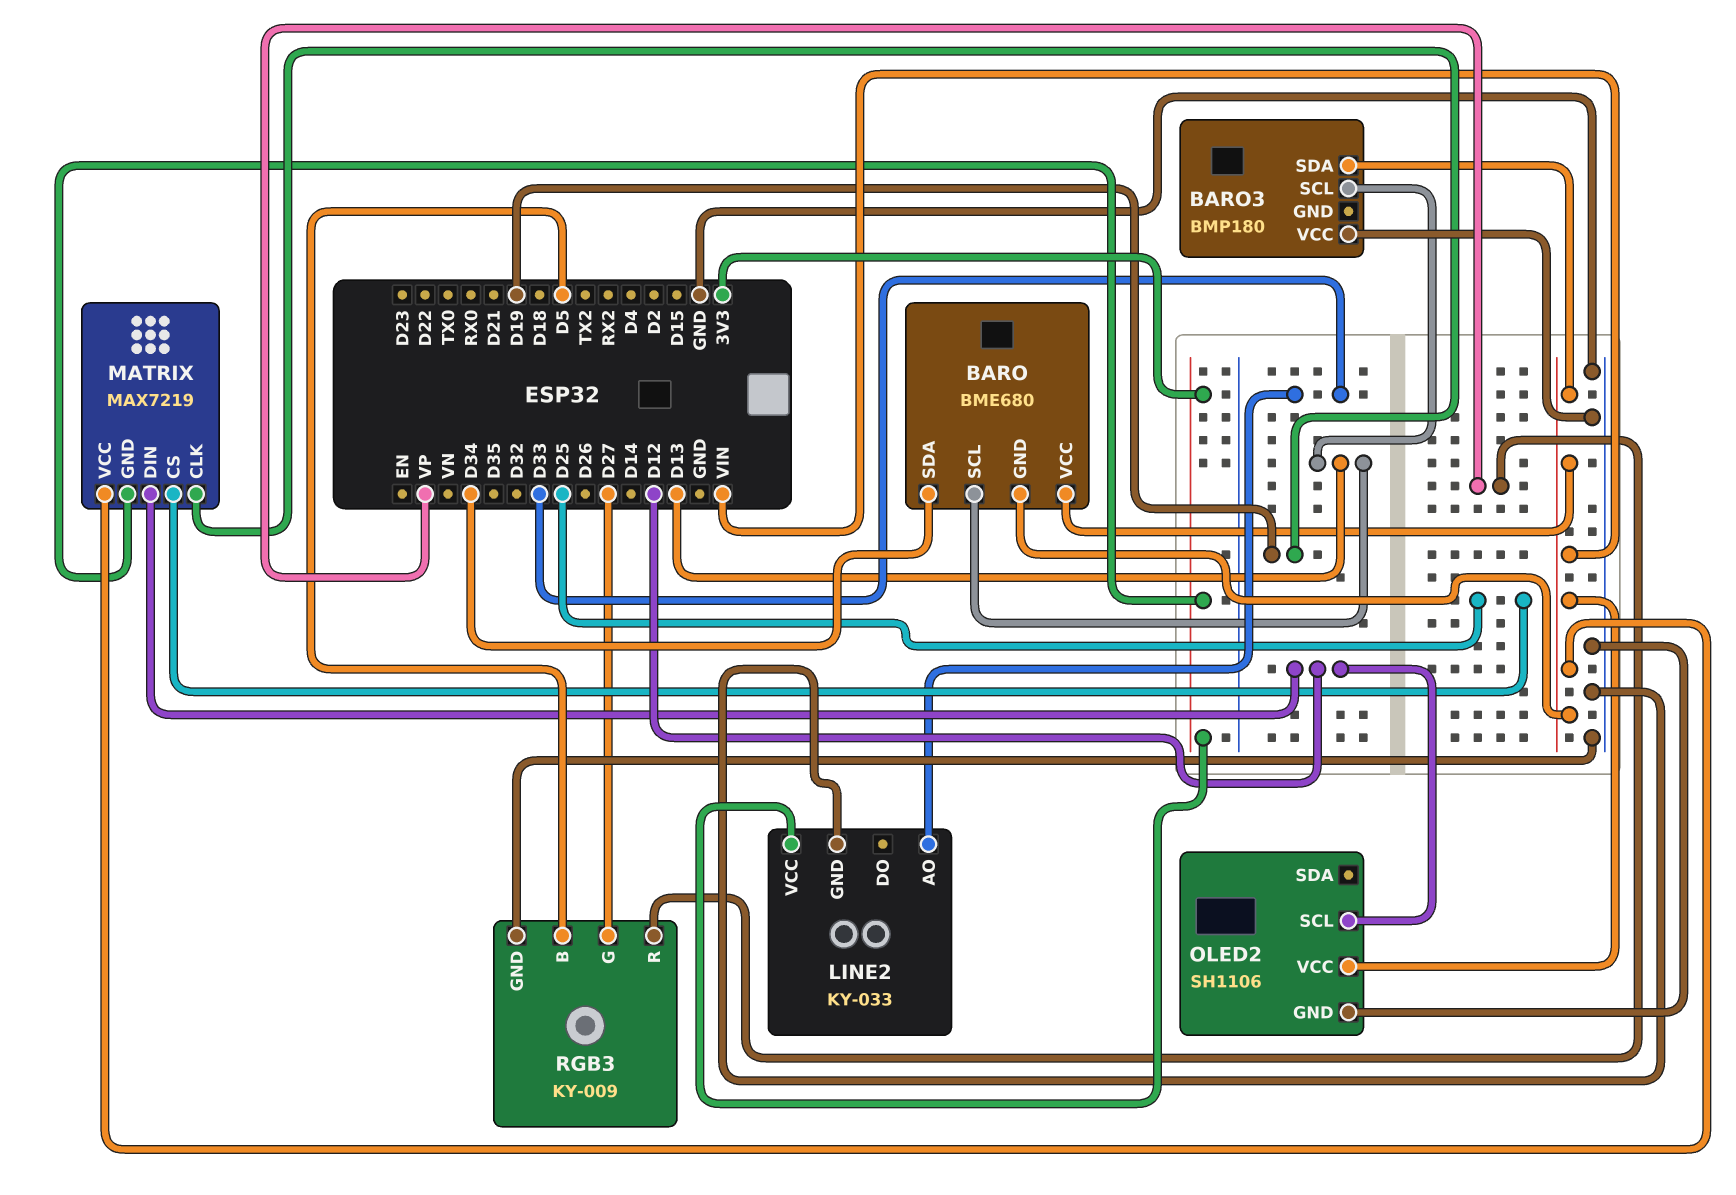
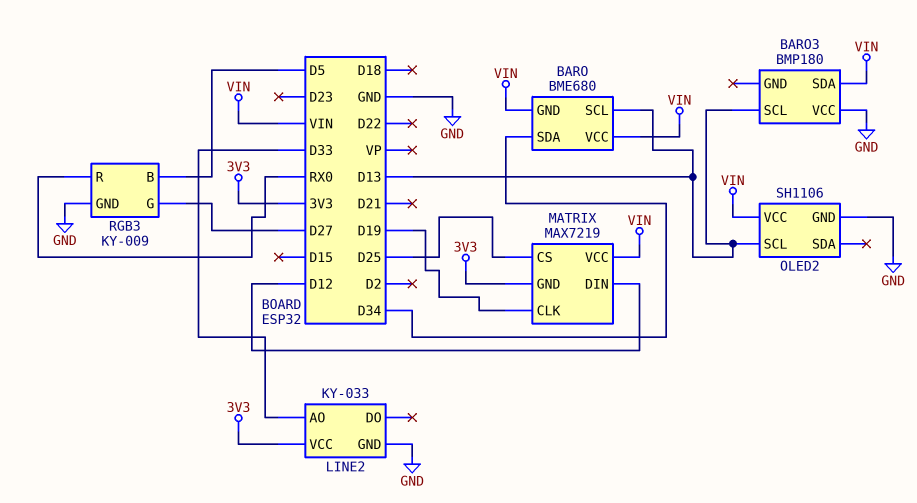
OLED2 pin SCL: D12 -> D13
RGB3 pin R: VP -> RX0

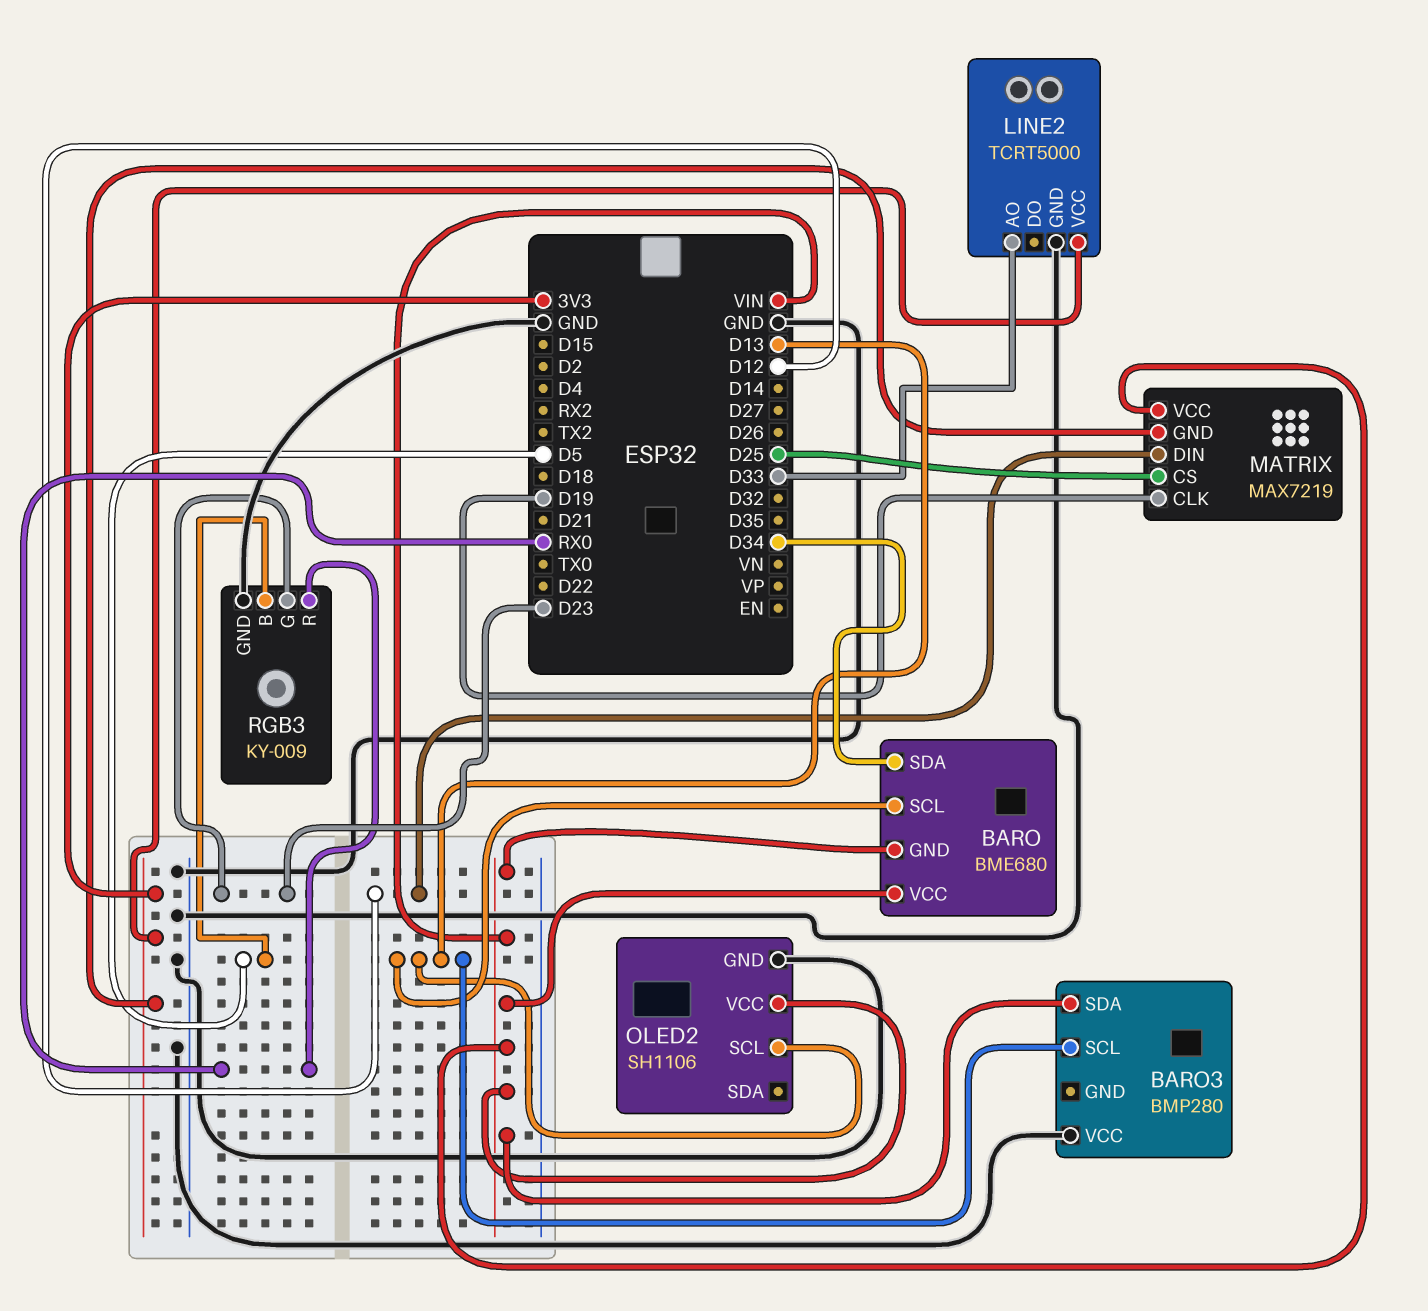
BARO3: BMP180 -> BMP280
LINE2: KY-033 -> TCRT5000
RGB3 pin G: D27 -> D23

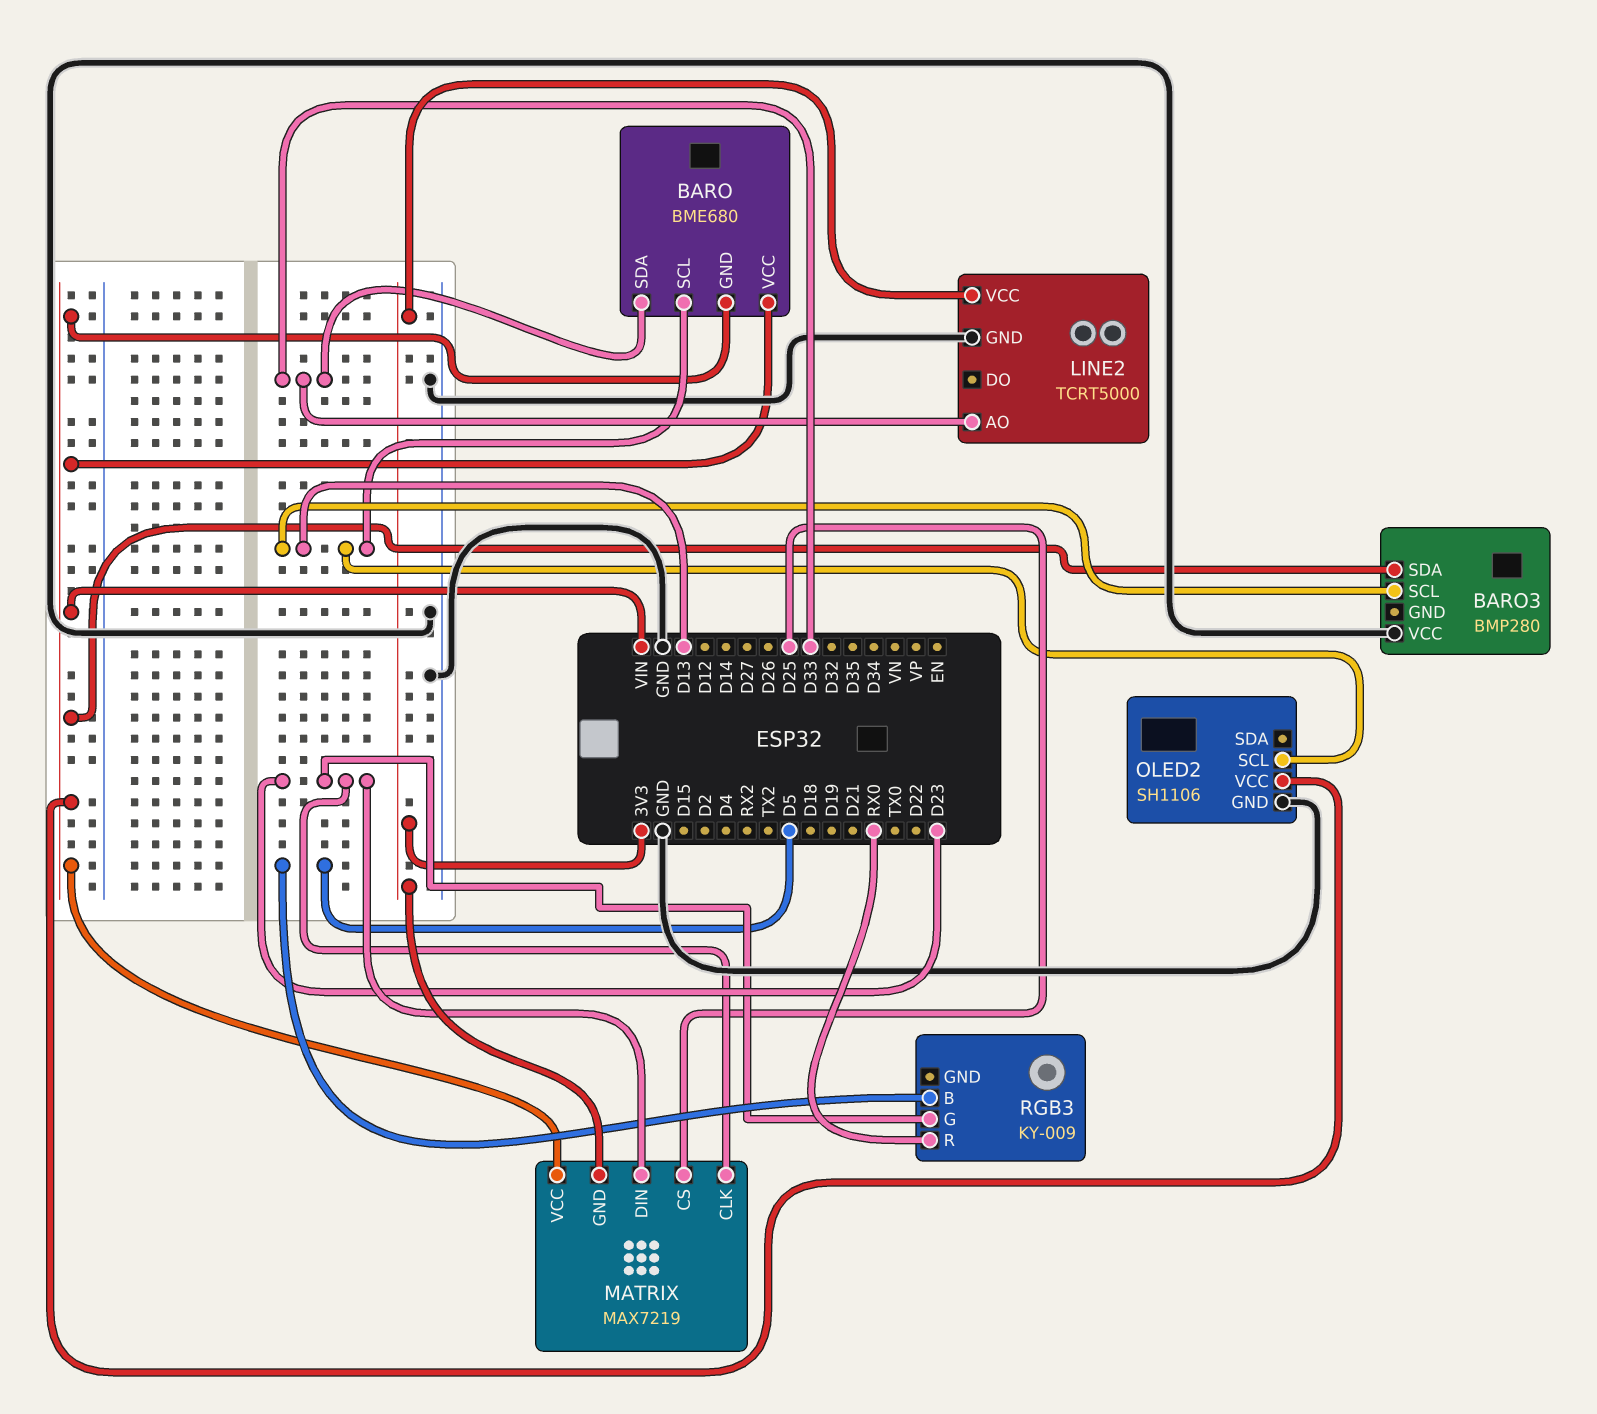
BARO pin SDA: D34 -> D33
MATRIX pin CLK: D19 -> D23
MATRIX pin DIN: D12 -> D23
RGB3 pin GND: GND -> none

